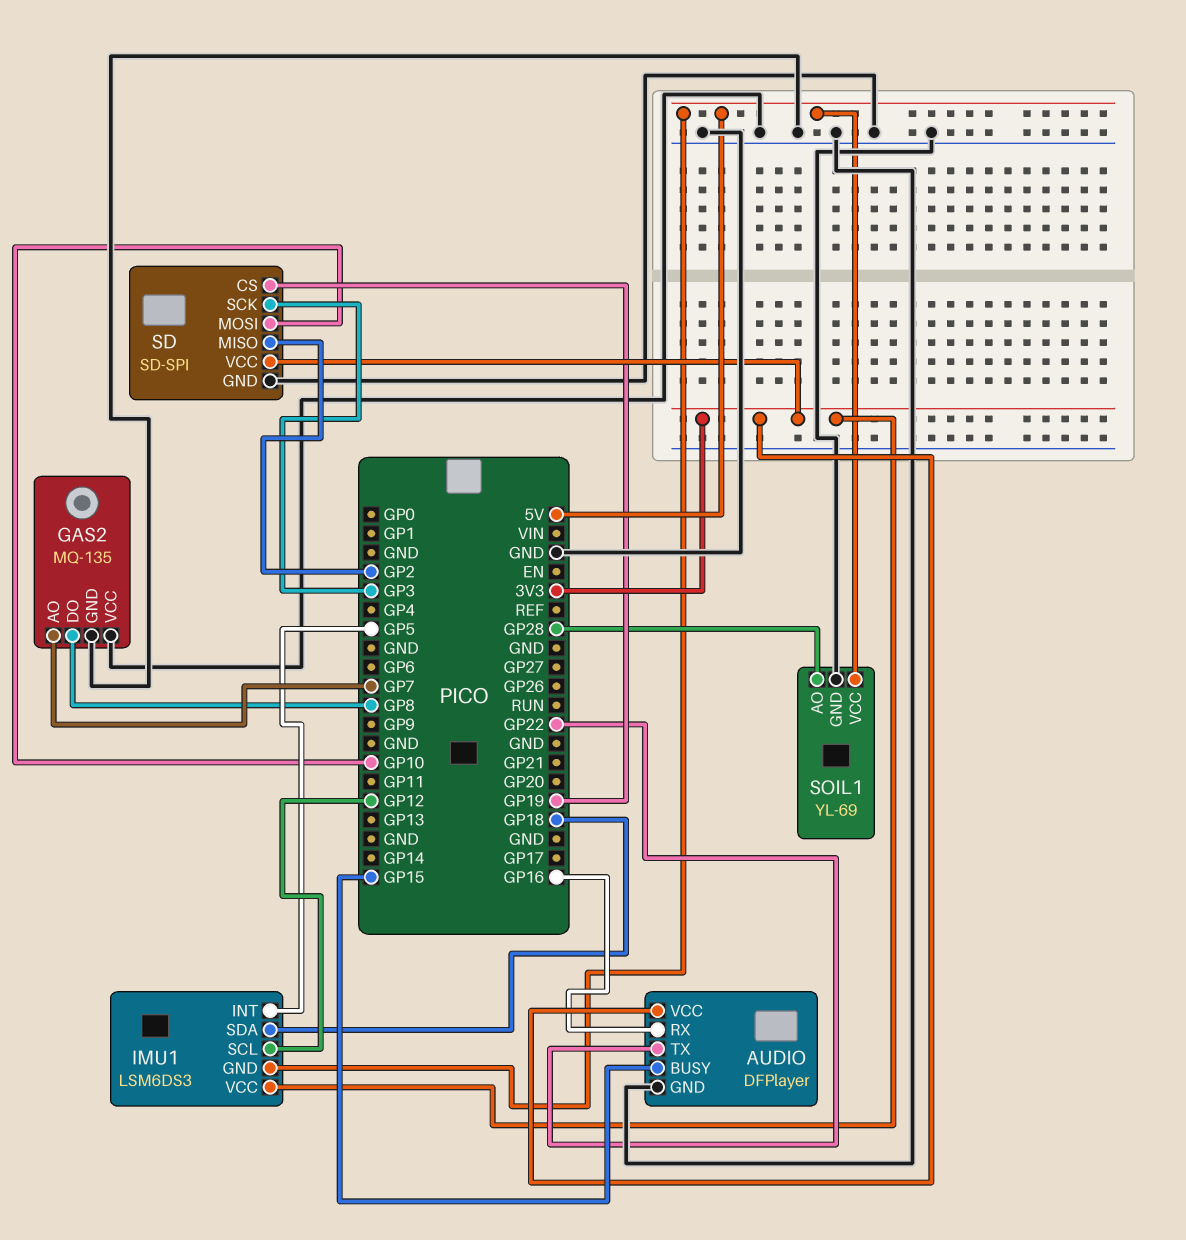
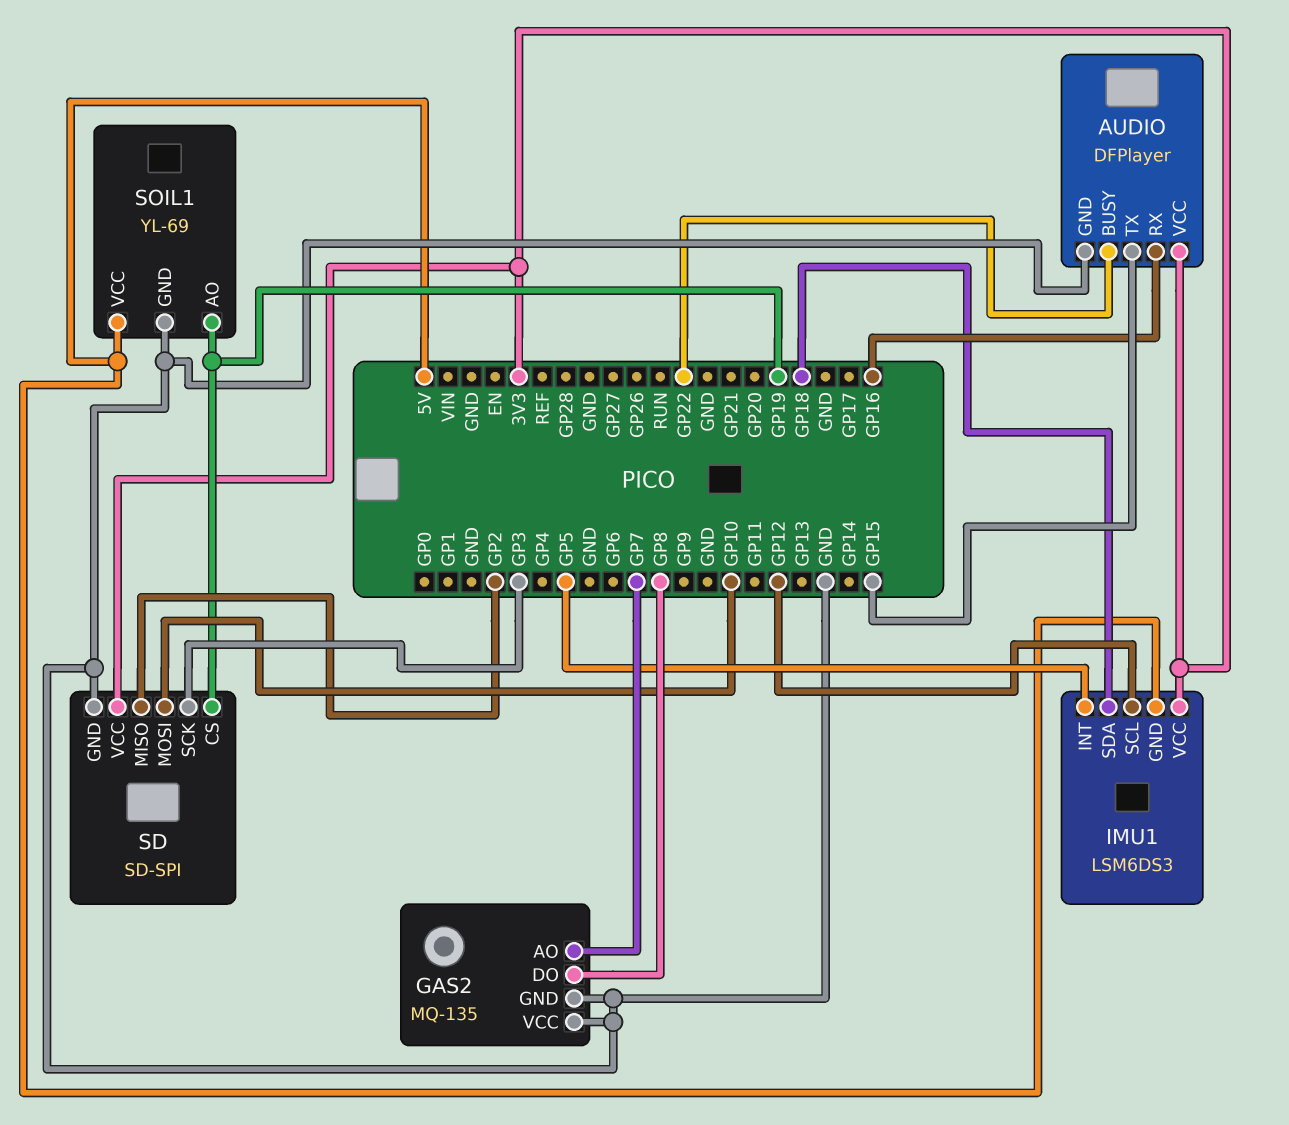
AUDIO pin BUSY: GP15 -> GP22
AUDIO pin TX: GP22 -> GP15
SOIL1 pin AO: GP28 -> GP19

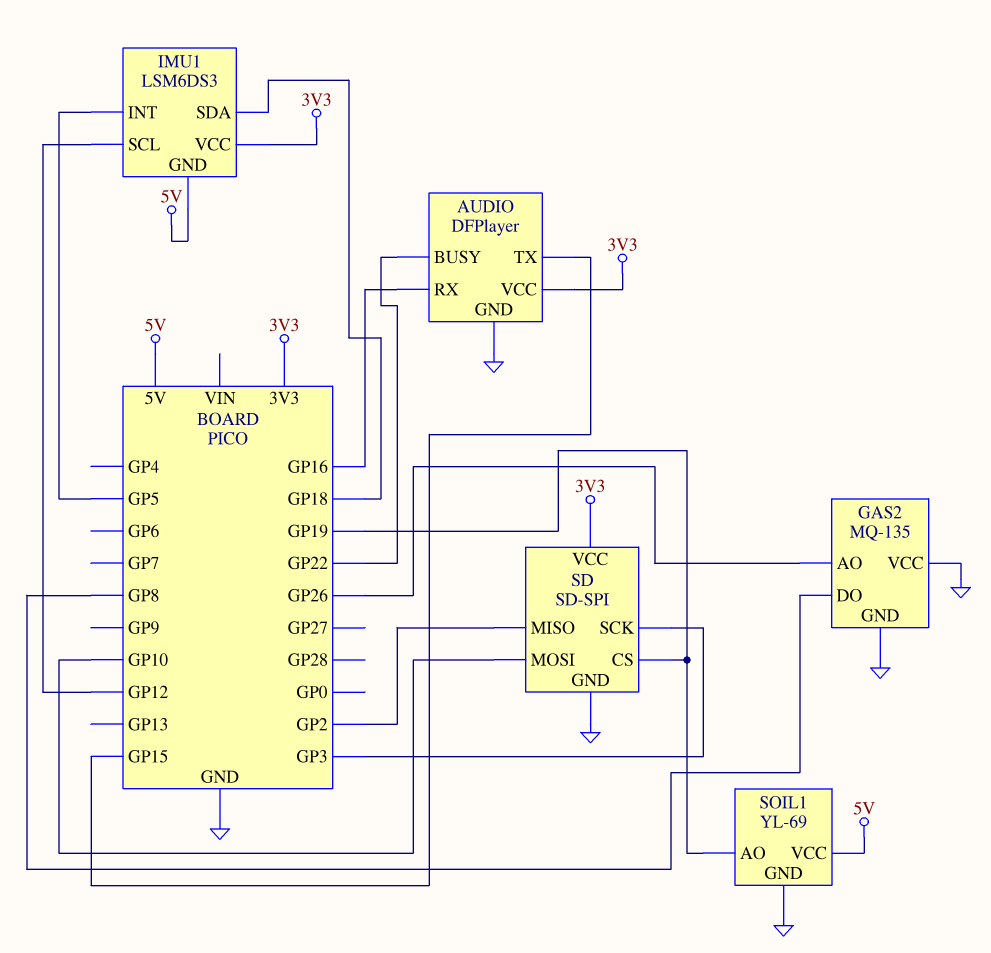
GAS2 pin AO: GP7 -> GP26

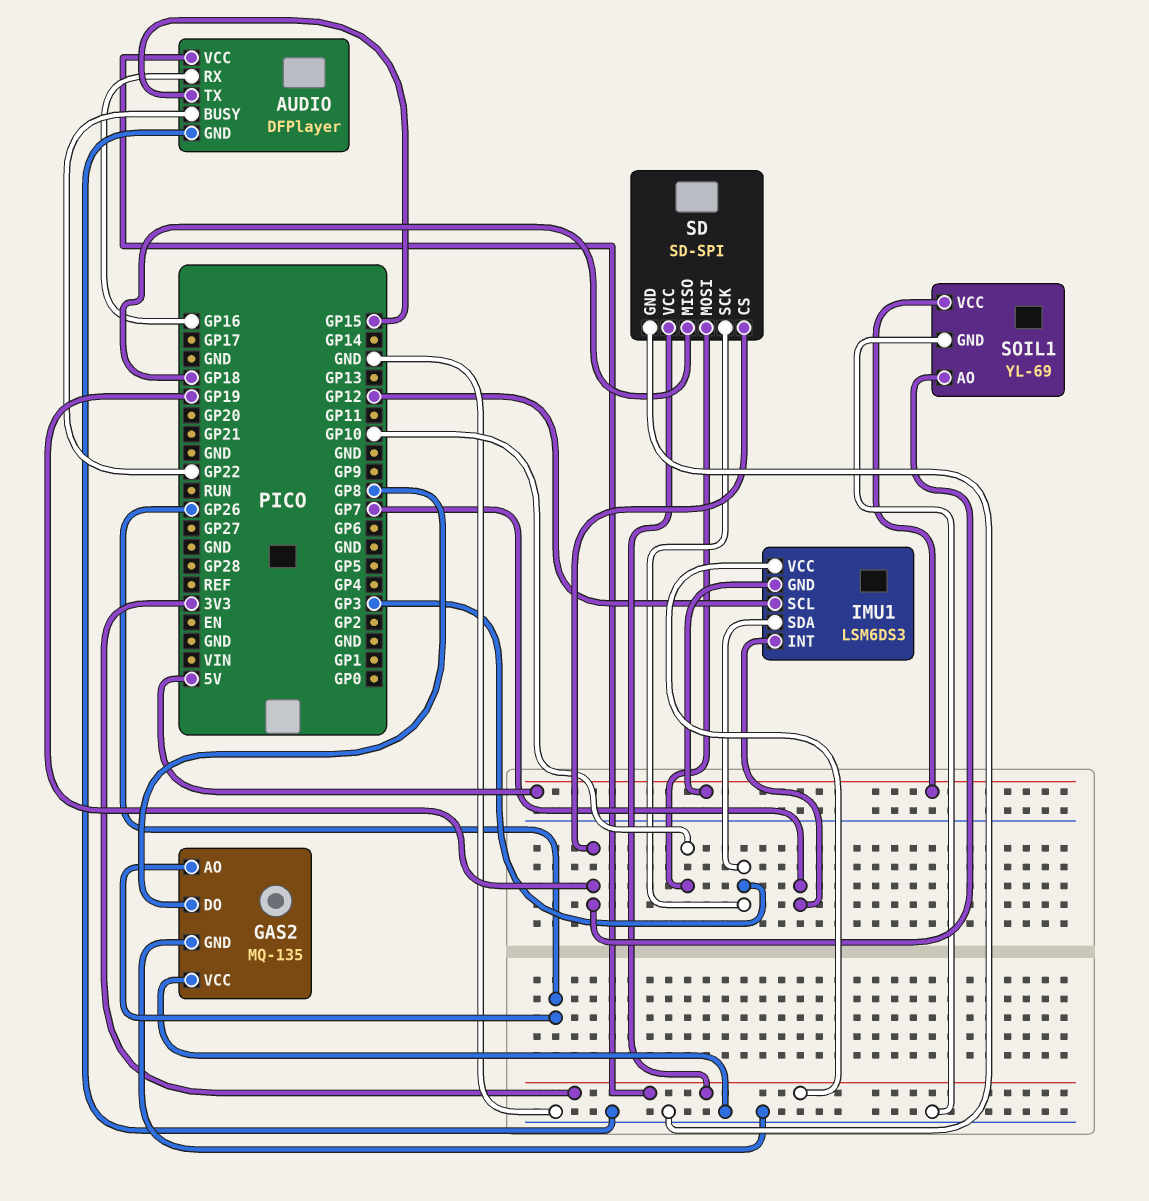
IMU1 pin INT: GP5 -> GP7
IMU1 pin SDA: GP18 -> GP3
SD pin MISO: GP2 -> GP18

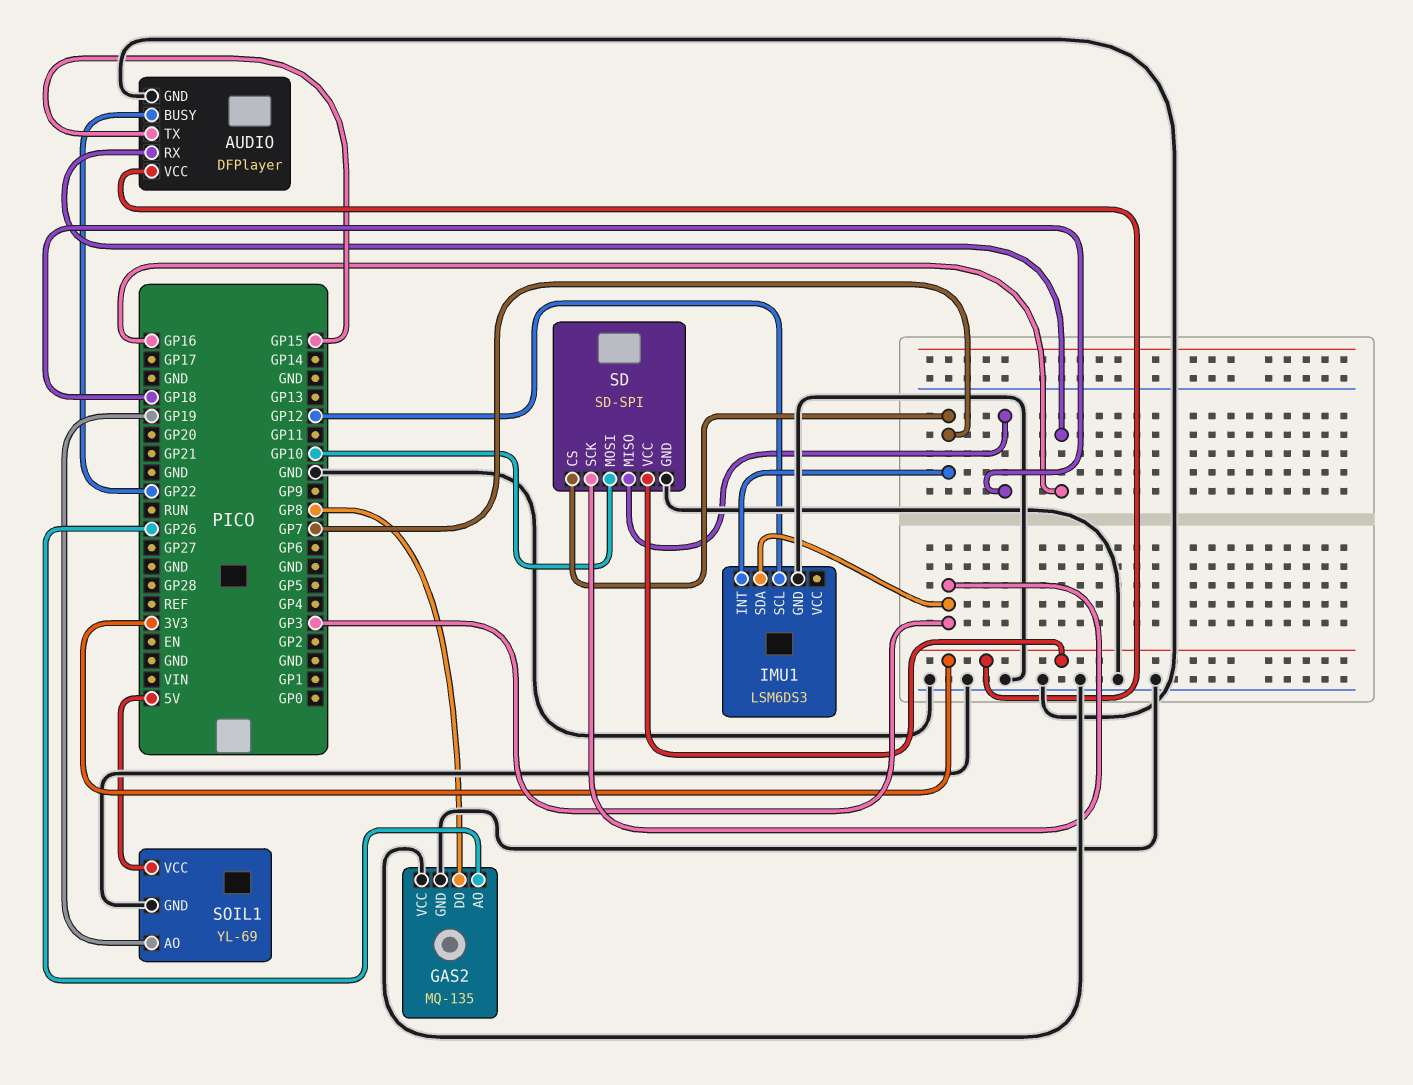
IMU1 pin GND: 5V -> GND
IMU1 pin VCC: 3V3 -> none
SD pin CS: GP19 -> GP7

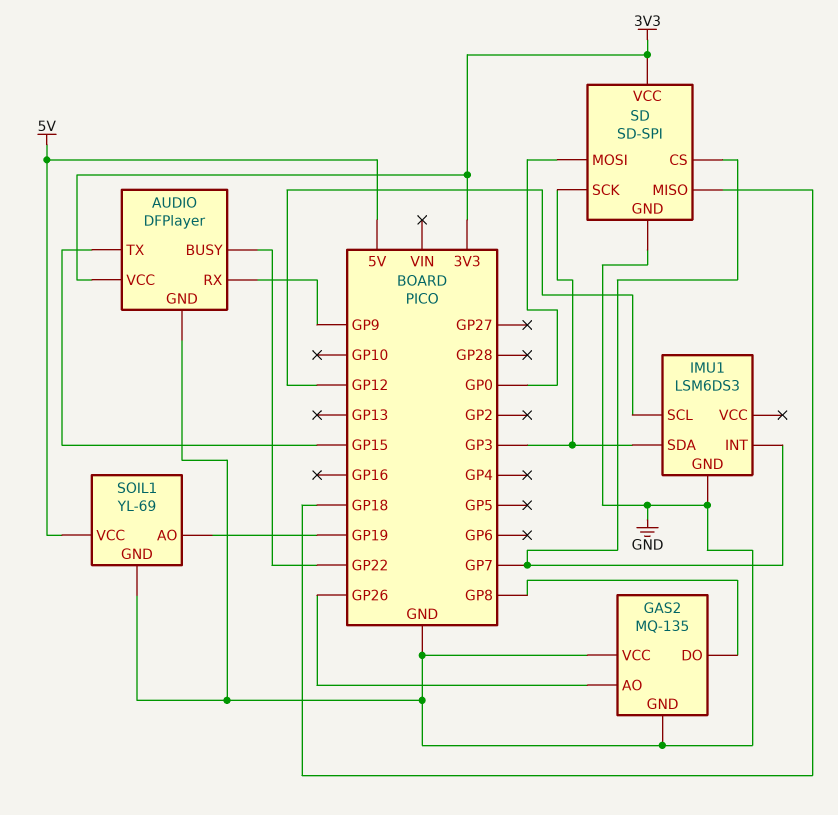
AUDIO pin RX: GP16 -> GP9
SD pin MOSI: GP10 -> GP0

